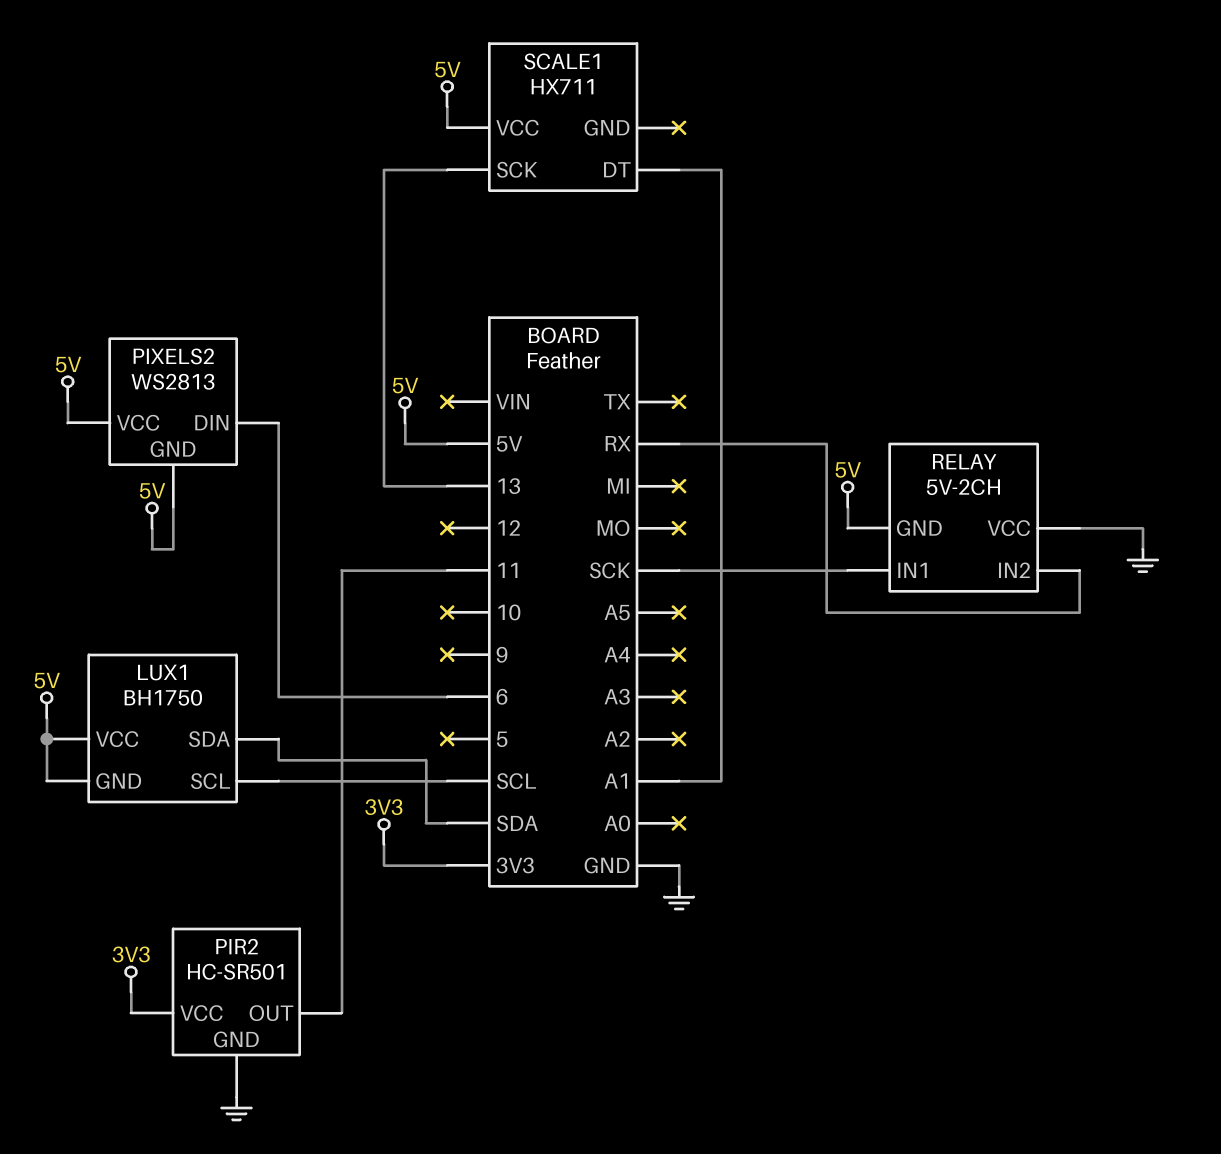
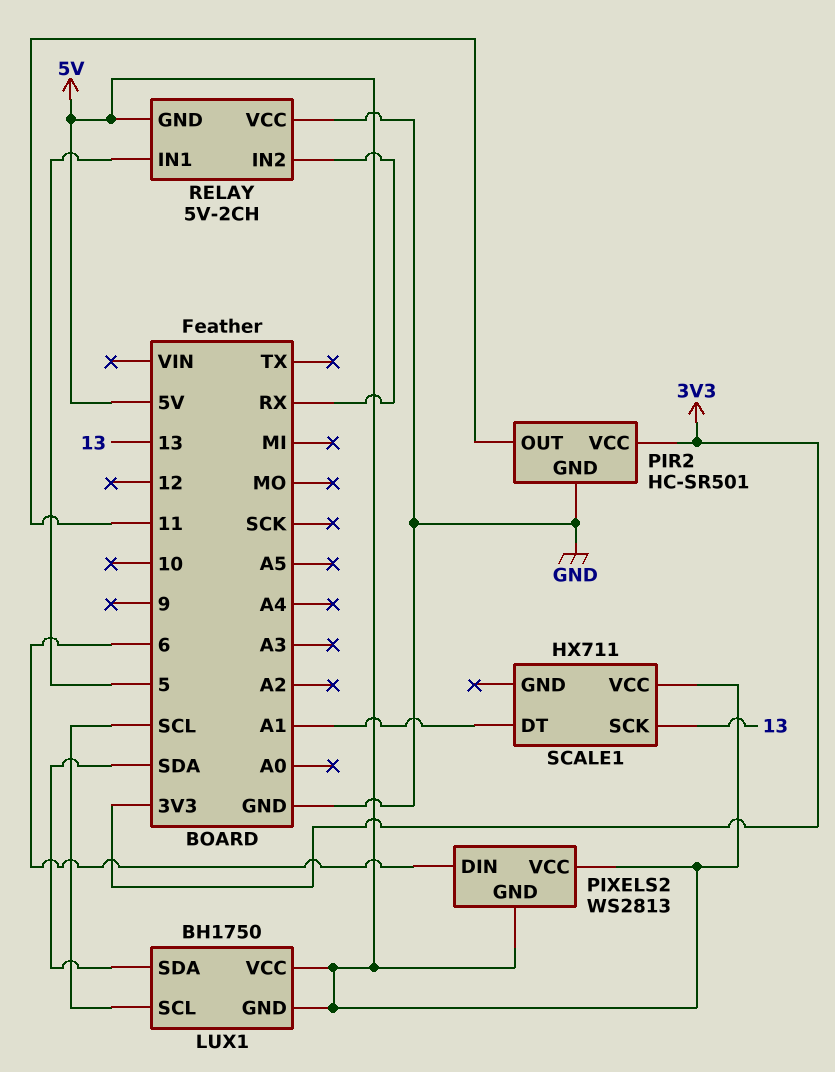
RELAY pin IN1: SCK -> 5

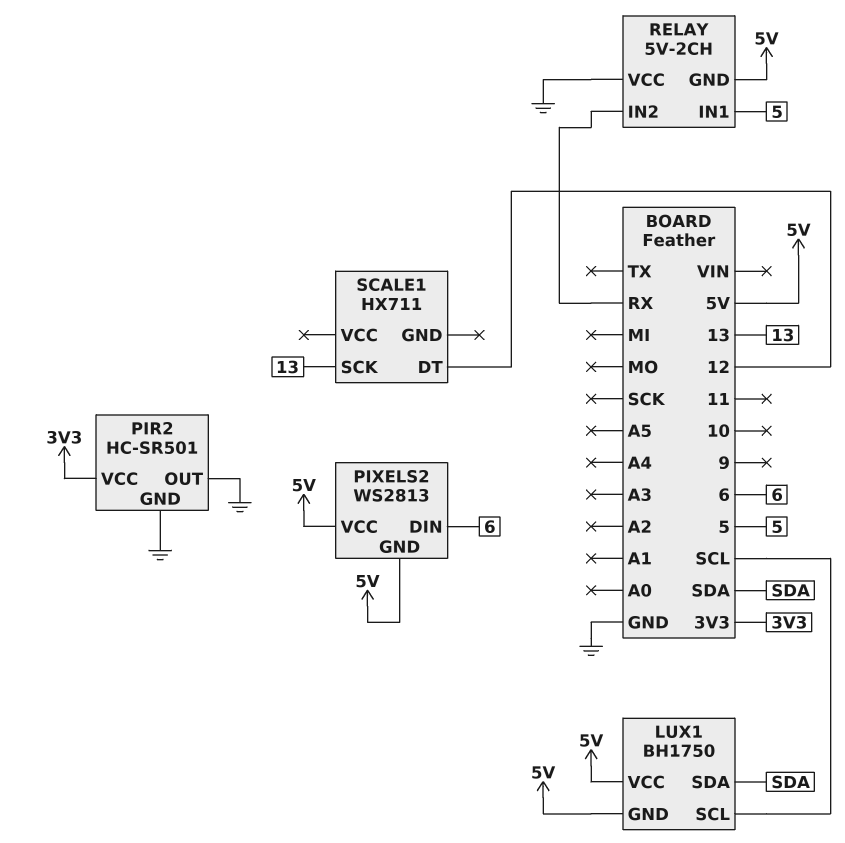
PIR2 pin OUT: 11 -> GND
SCALE1 pin DT: A1 -> 12
SCALE1 pin VCC: 5V -> none

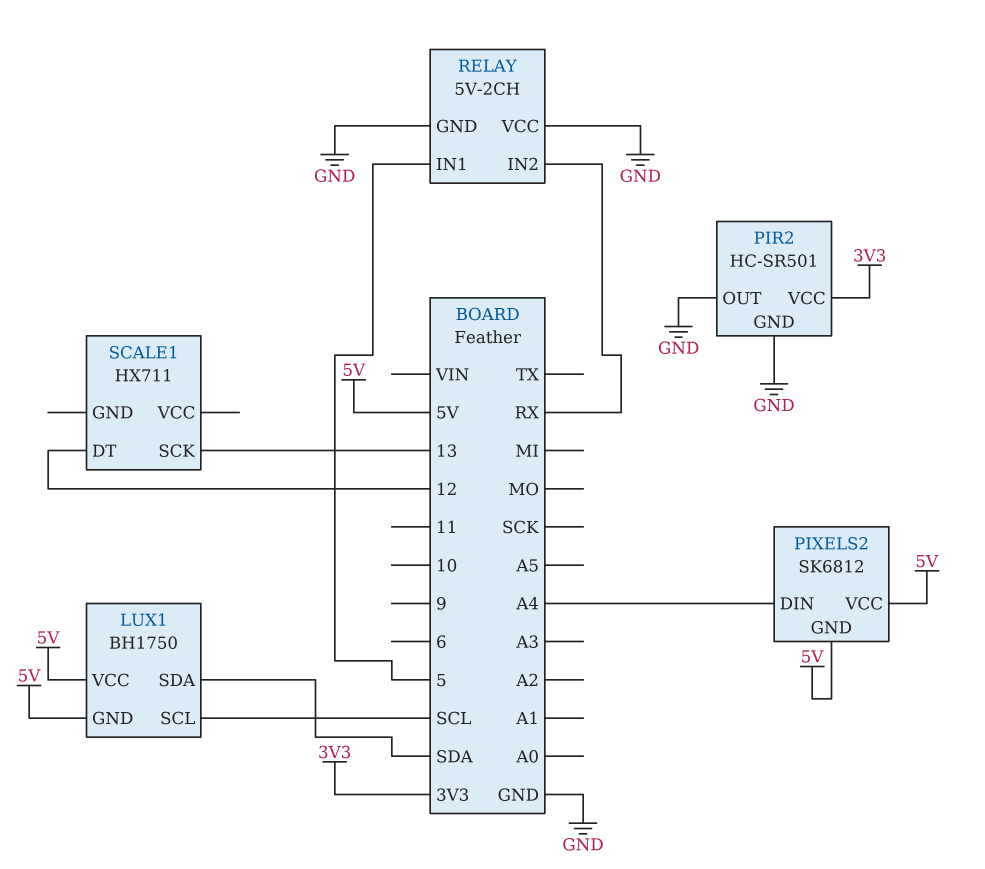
PIXELS2: WS2813 -> SK6812
PIXELS2 pin DIN: 6 -> A4
RELAY pin GND: 5V -> GND

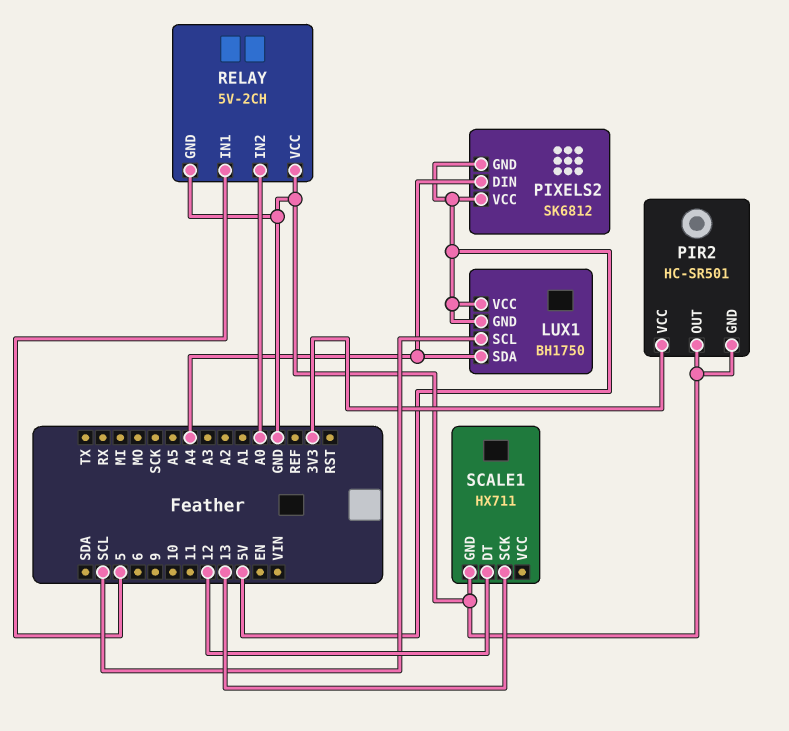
LUX1 pin SDA: SDA -> A4
RELAY pin IN2: RX -> A0
SCALE1 pin GND: none -> GND

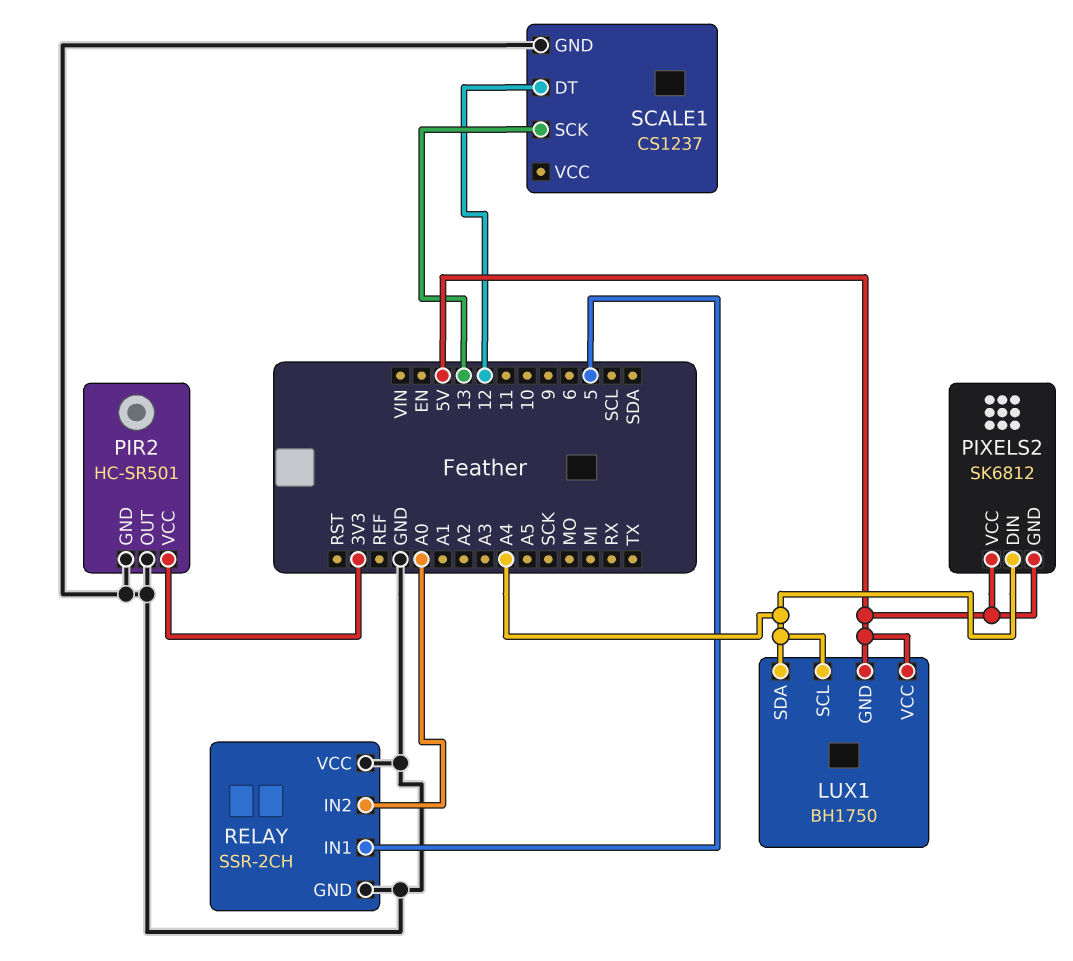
LUX1 pin SCL: SCL -> A4
RELAY: 5V-2CH -> SSR-2CH
SCALE1: HX711 -> CS1237

